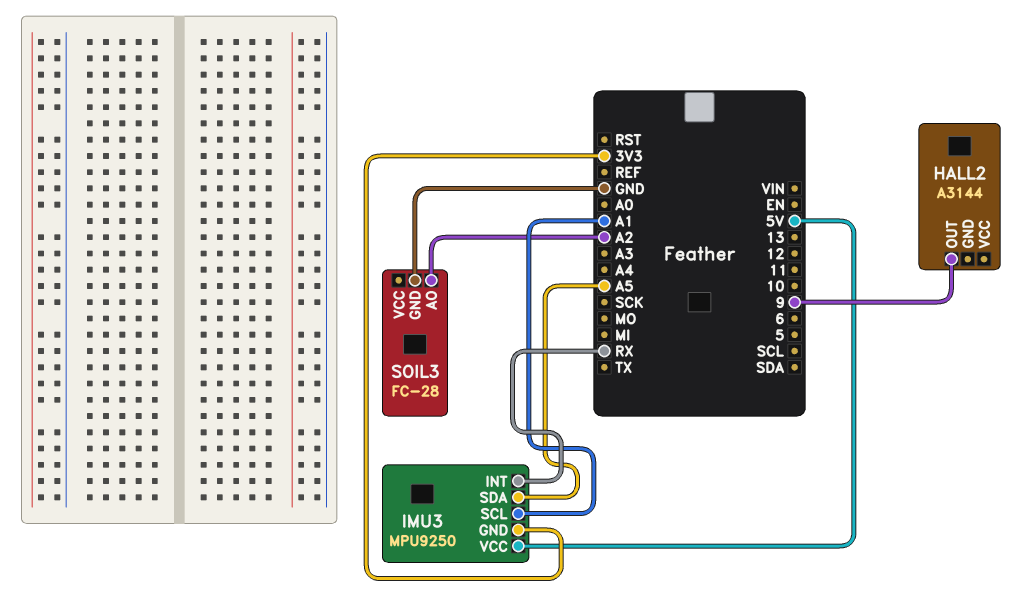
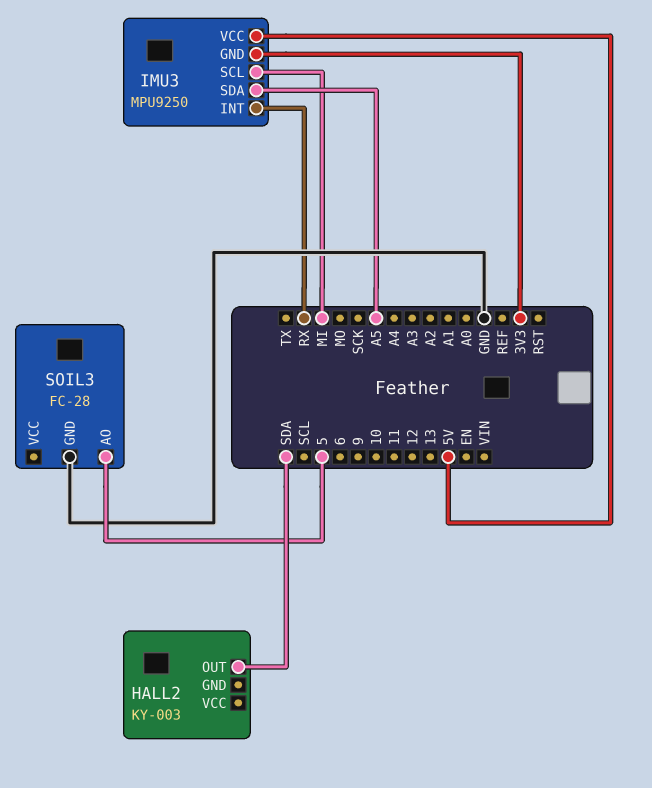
HALL2: A3144 -> KY-003
HALL2 pin OUT: 9 -> SDA
IMU3 pin SCL: A1 -> MI
SOIL3 pin AO: A2 -> 5

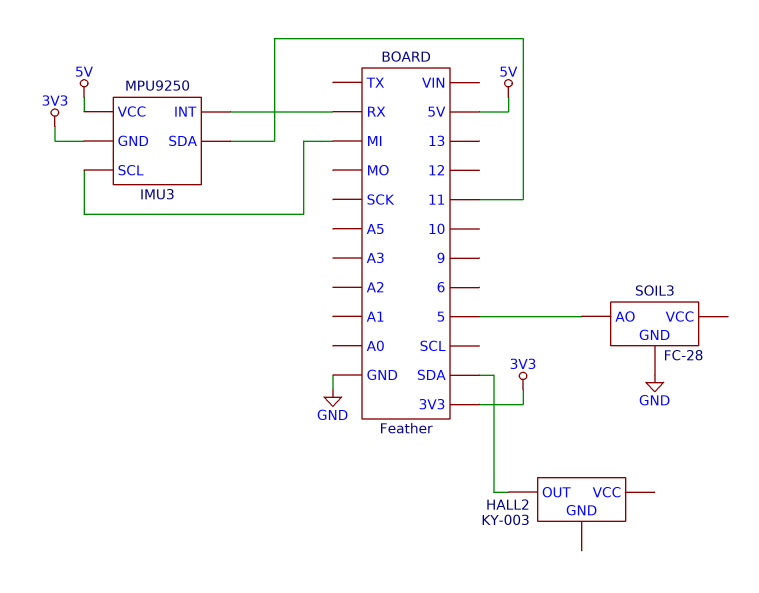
IMU3 pin SDA: A5 -> 11

